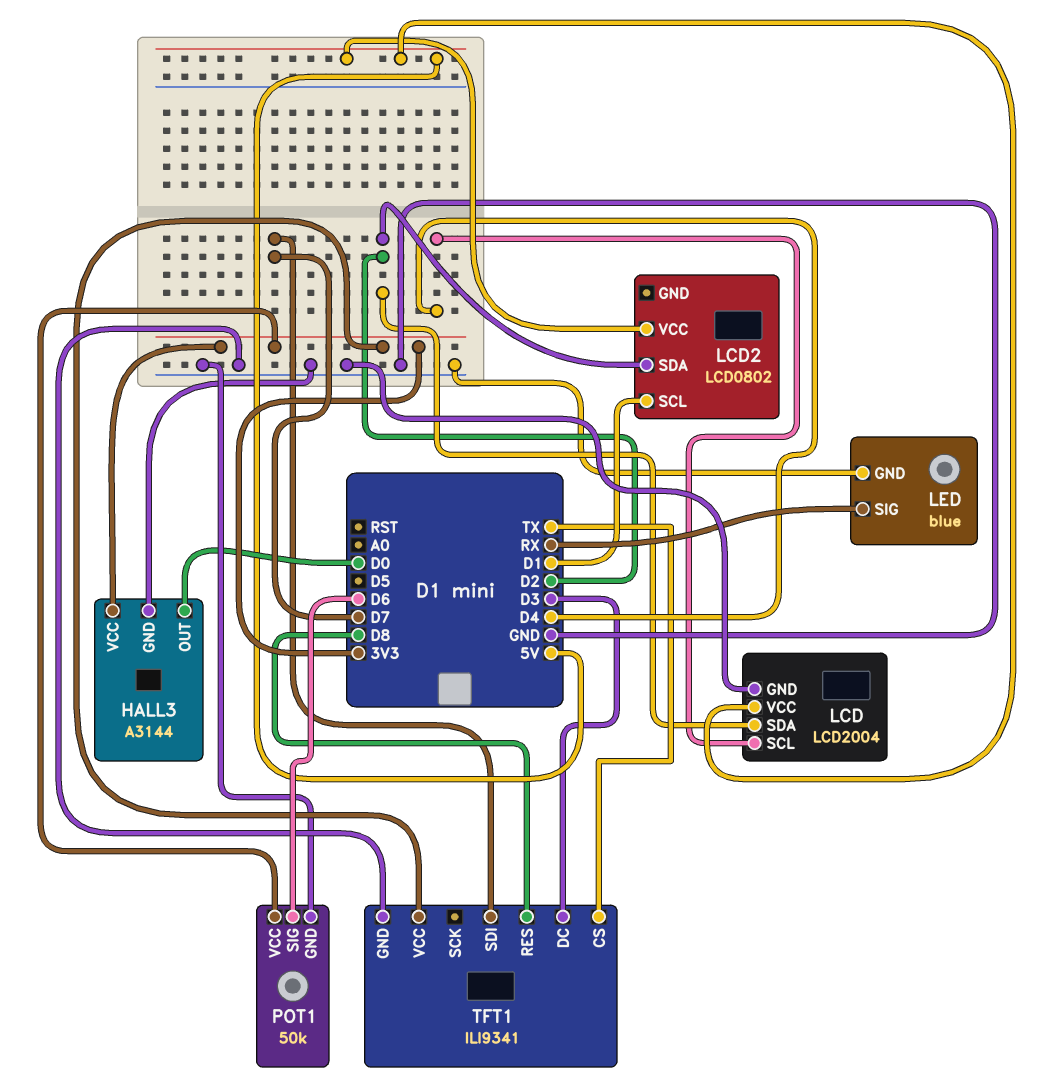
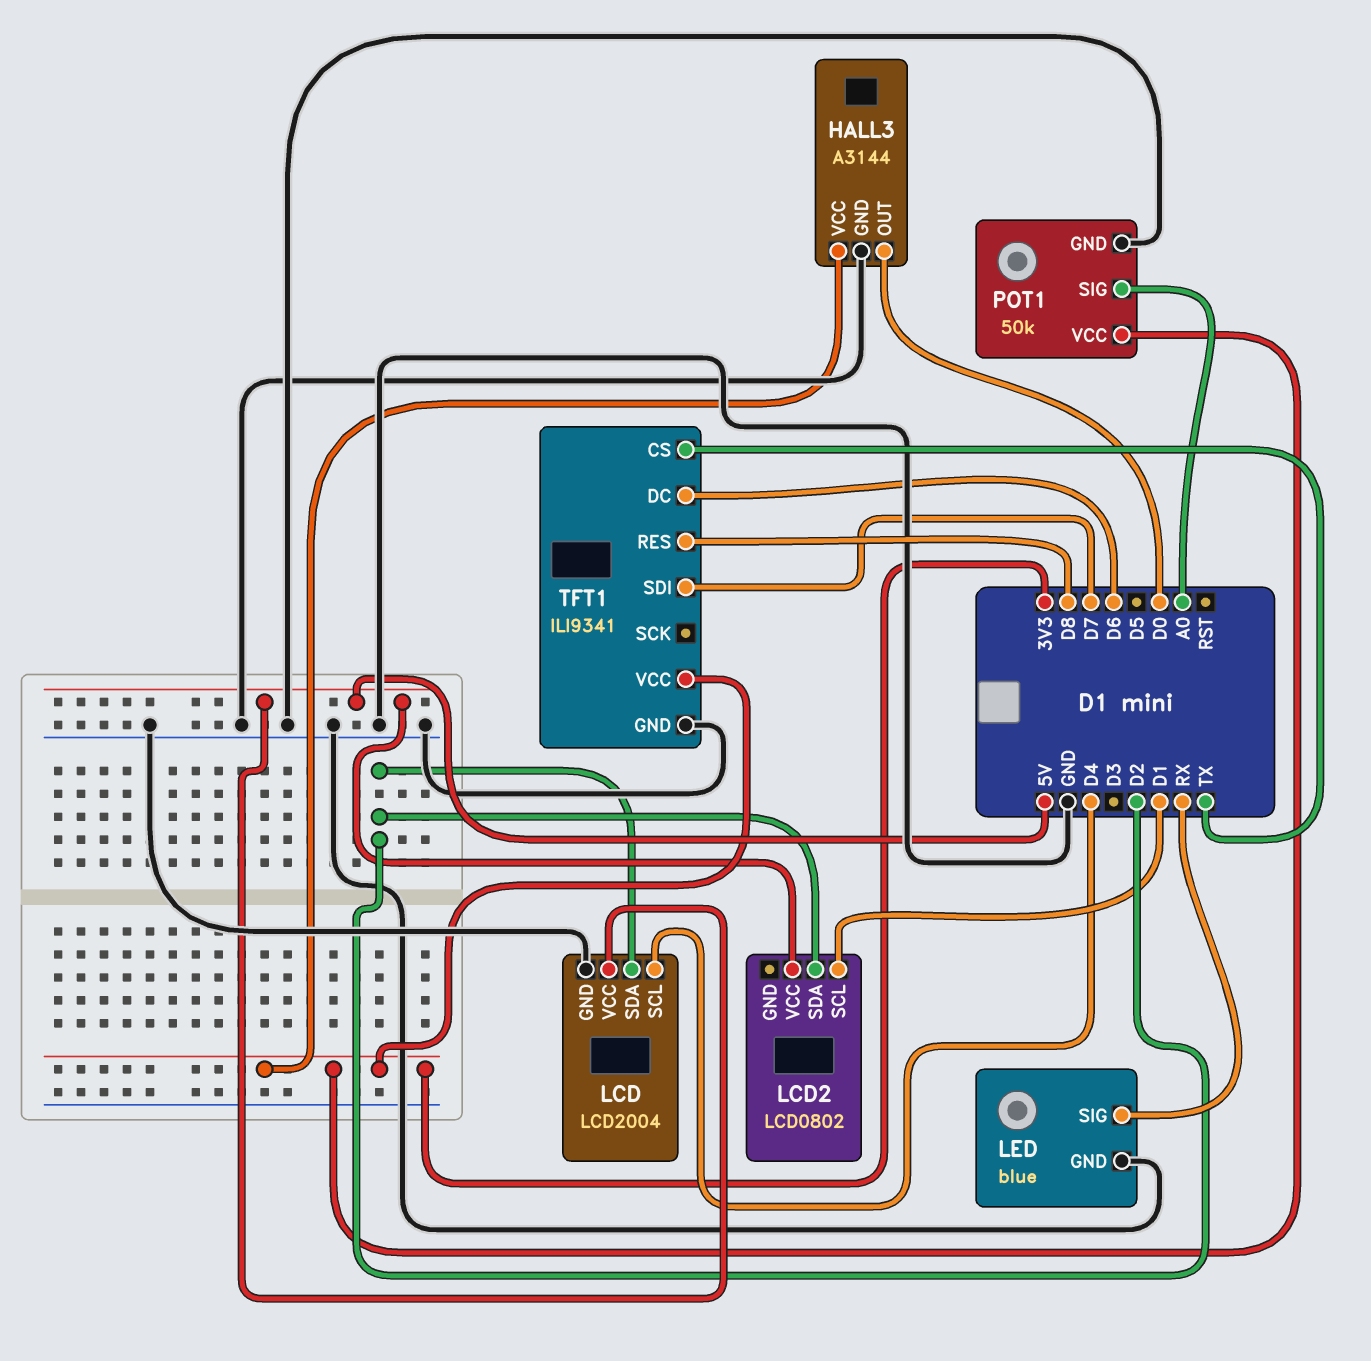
POT1 pin SIG: D6 -> A0
TFT1 pin DC: D3 -> D6

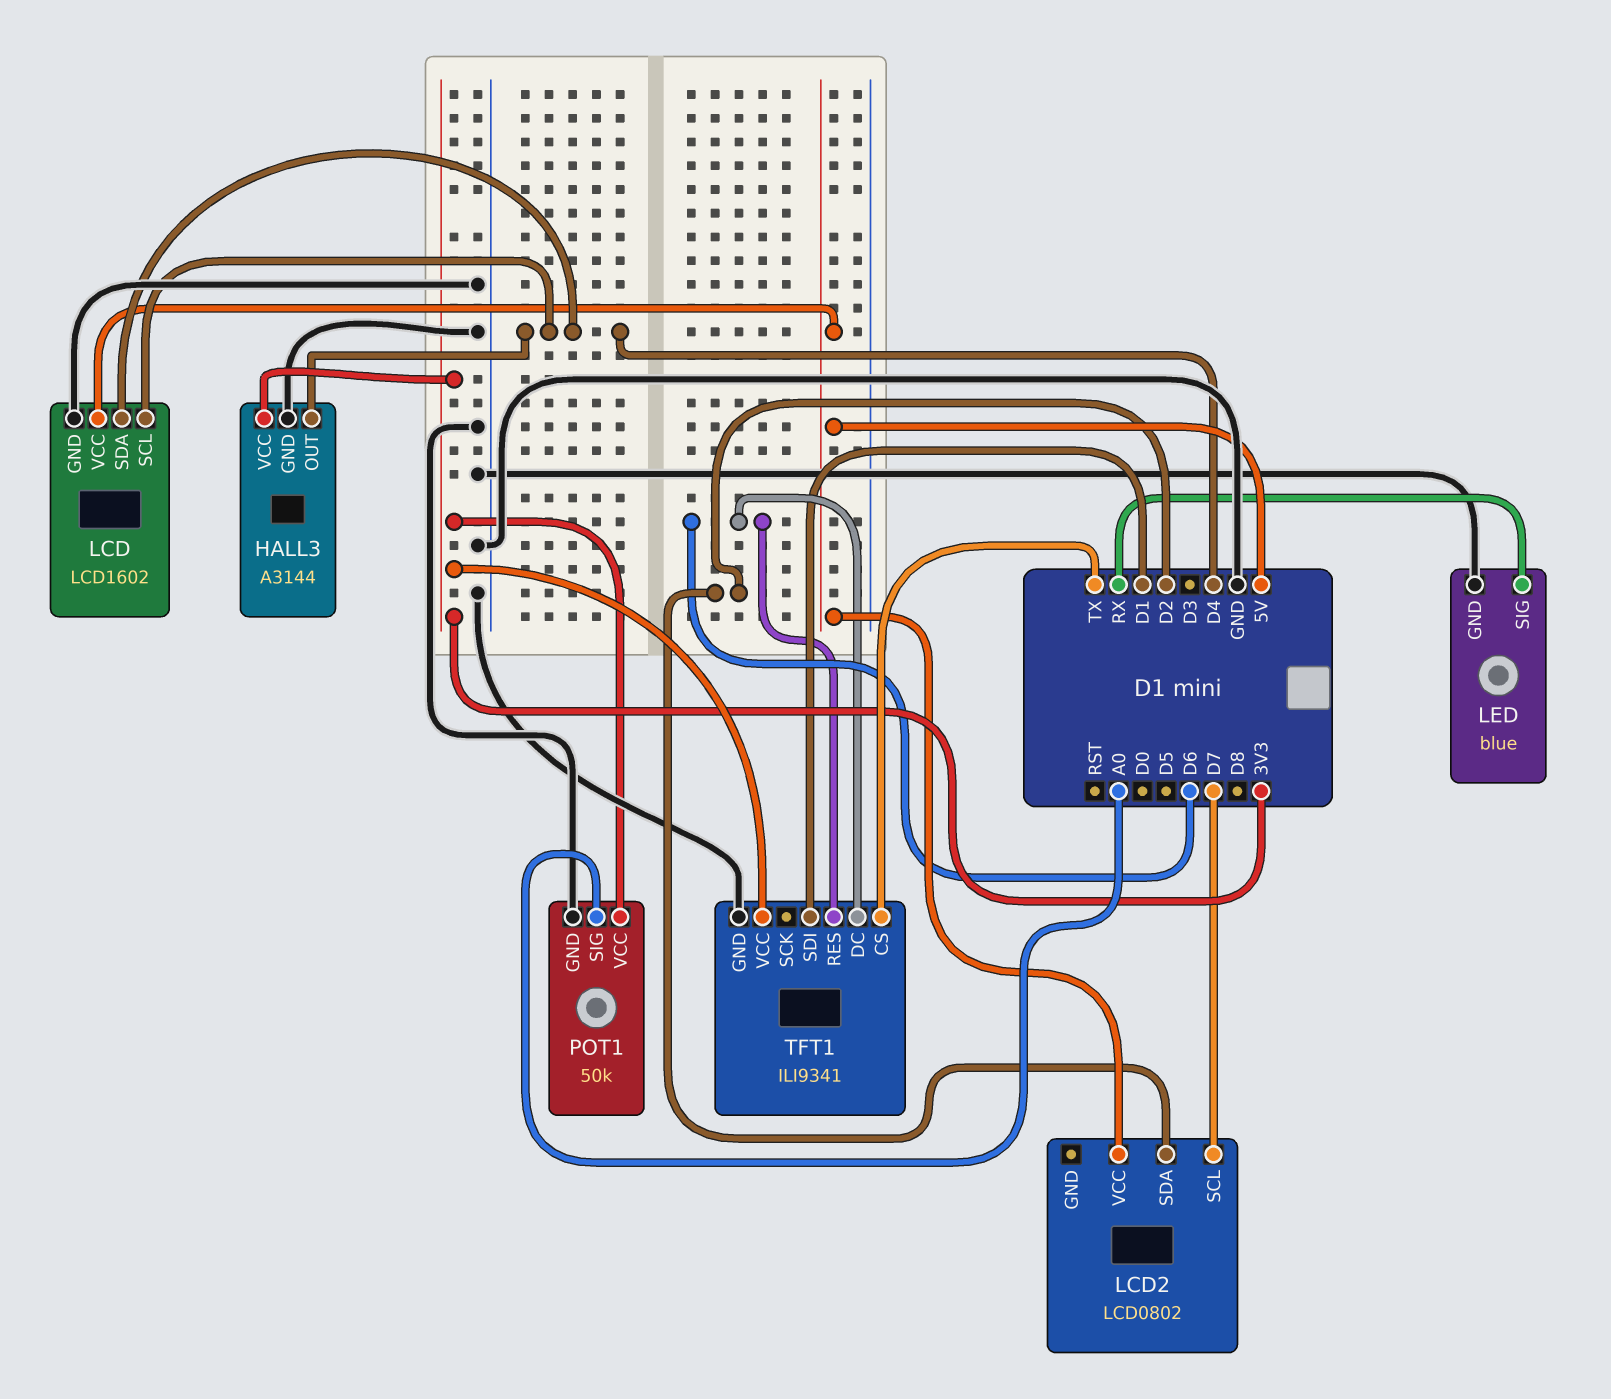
HALL3 pin OUT: D0 -> D4
LCD: LCD2004 -> LCD1602
LCD pin SDA: D2 -> D4
LCD2 pin SCL: D1 -> D7
TFT1 pin RES: D8 -> D6
TFT1 pin SDI: D7 -> D1

